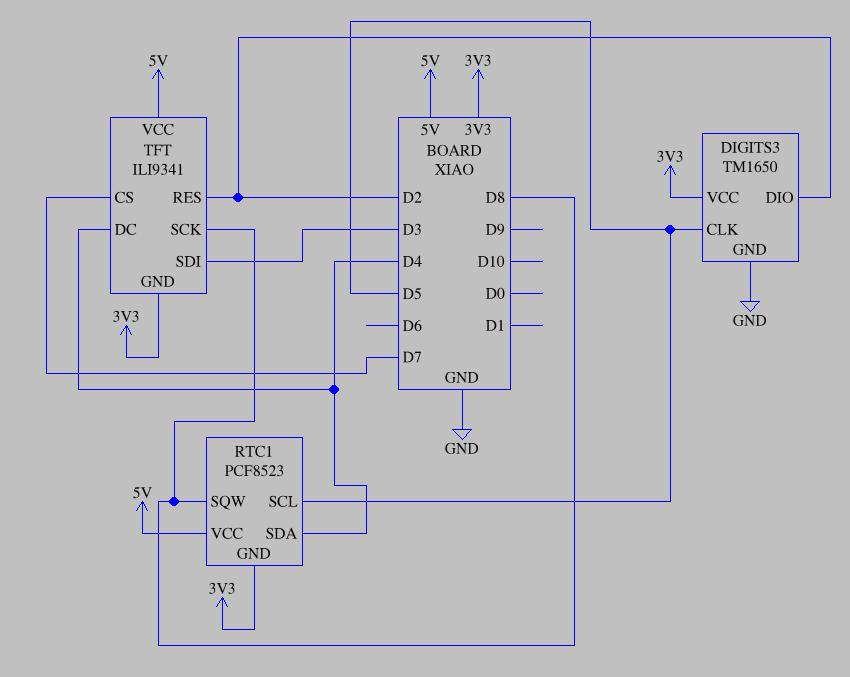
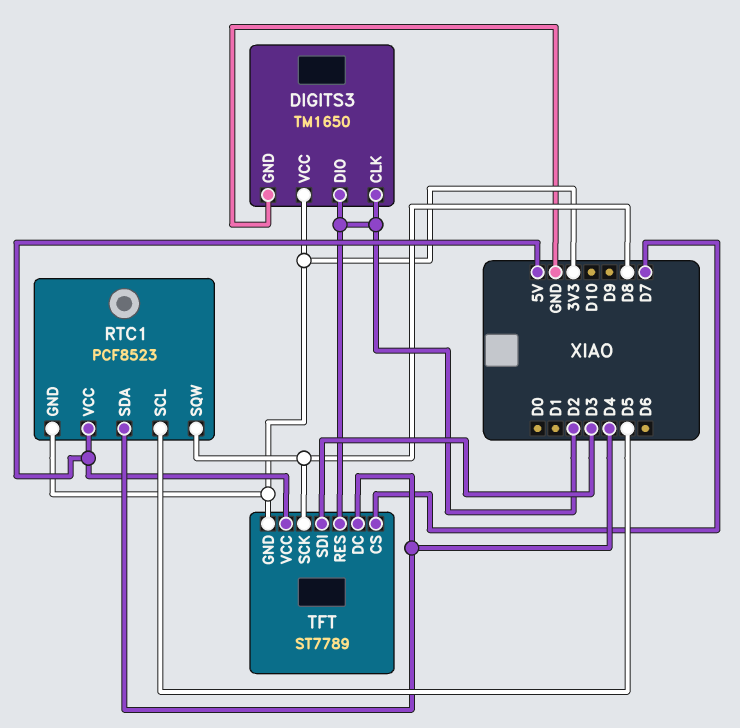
DIGITS3 pin CLK: D5 -> D2
TFT: ILI9341 -> ST7789

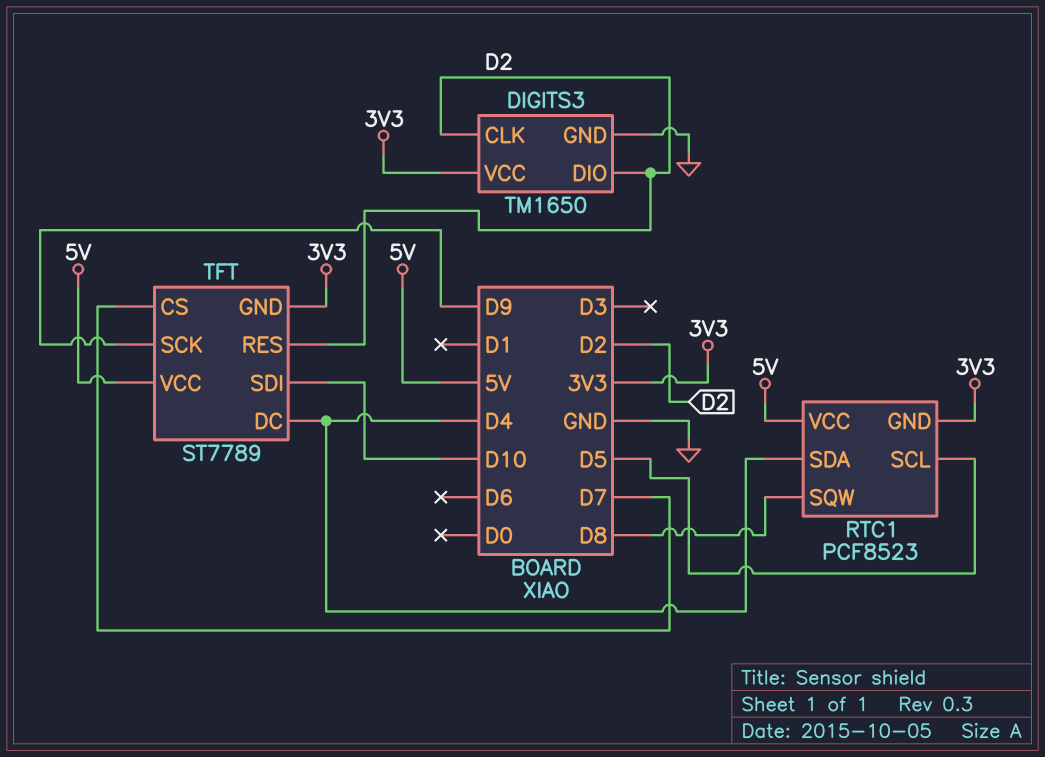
TFT pin SCK: D8 -> D9
TFT pin SDI: D3 -> D10

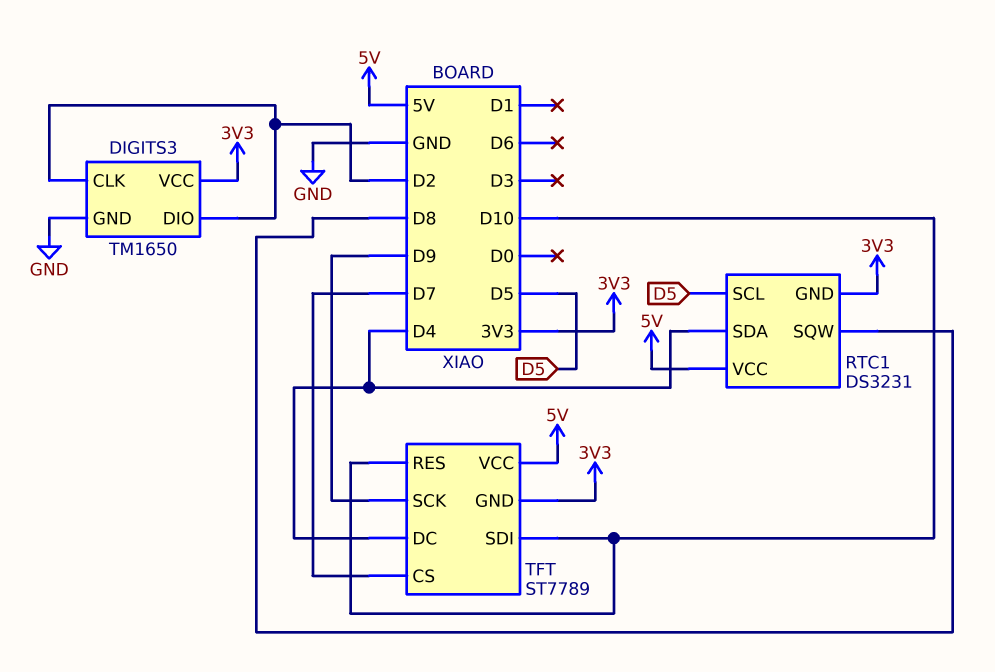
RTC1: PCF8523 -> DS3231
TFT pin RES: D2 -> D10

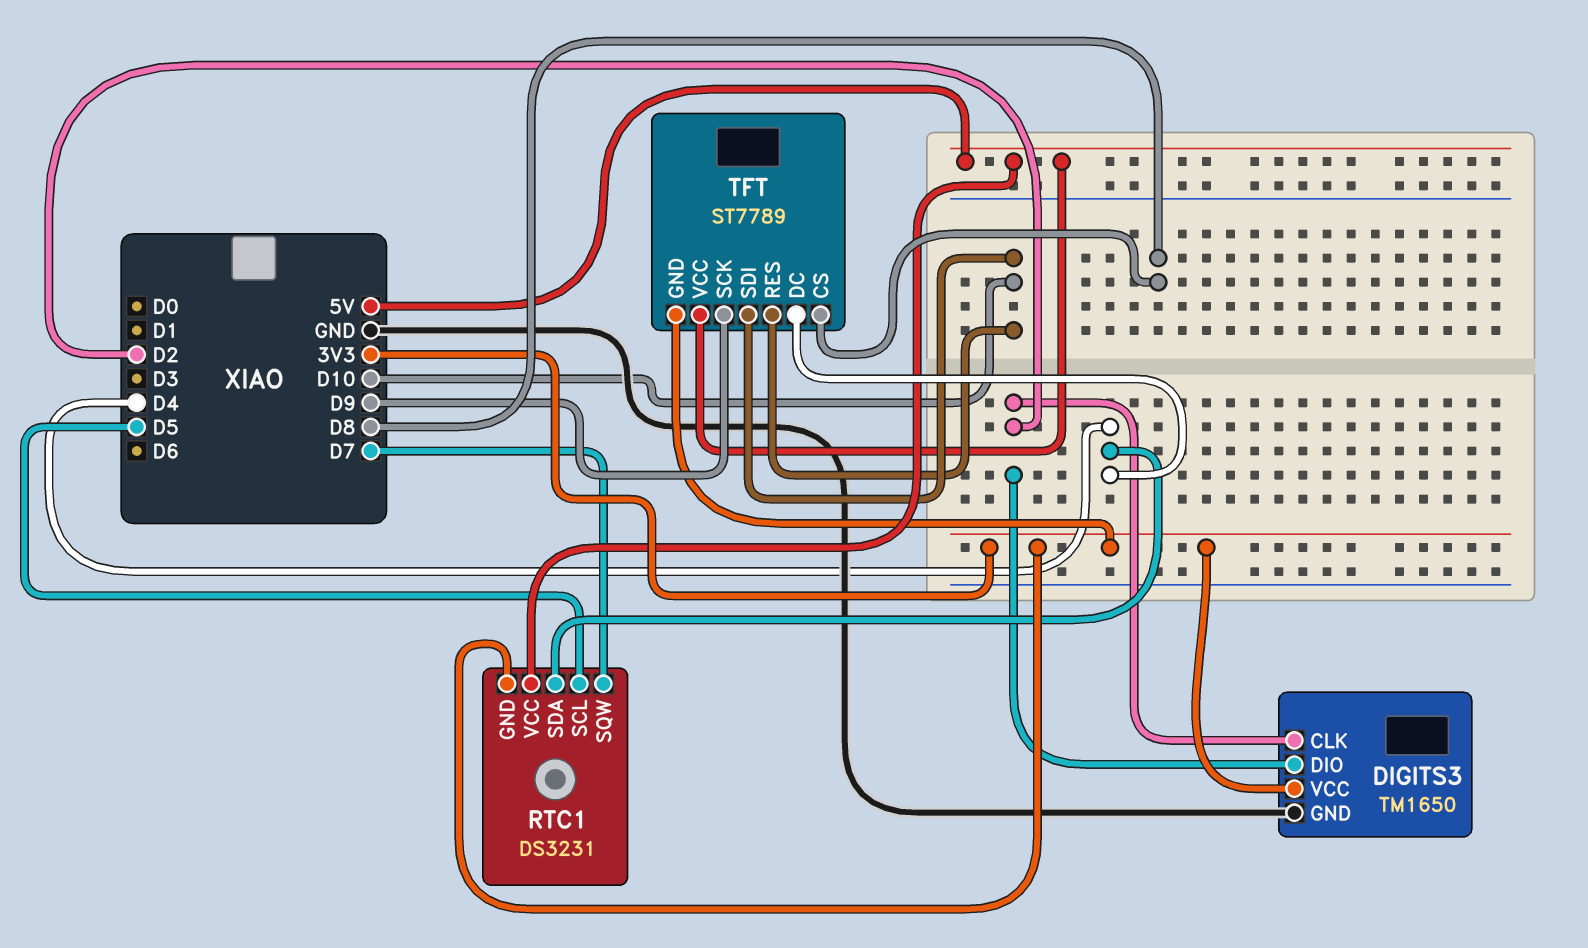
RTC1 pin SQW: D8 -> D7
TFT pin CS: D7 -> D8

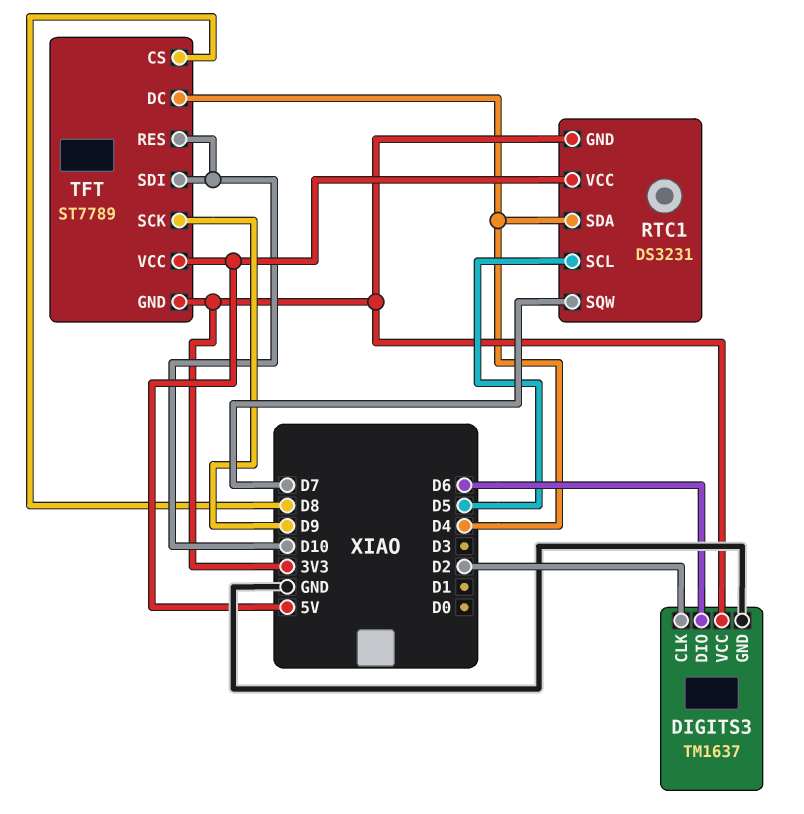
DIGITS3: TM1650 -> TM1637
DIGITS3 pin DIO: D2 -> D6

